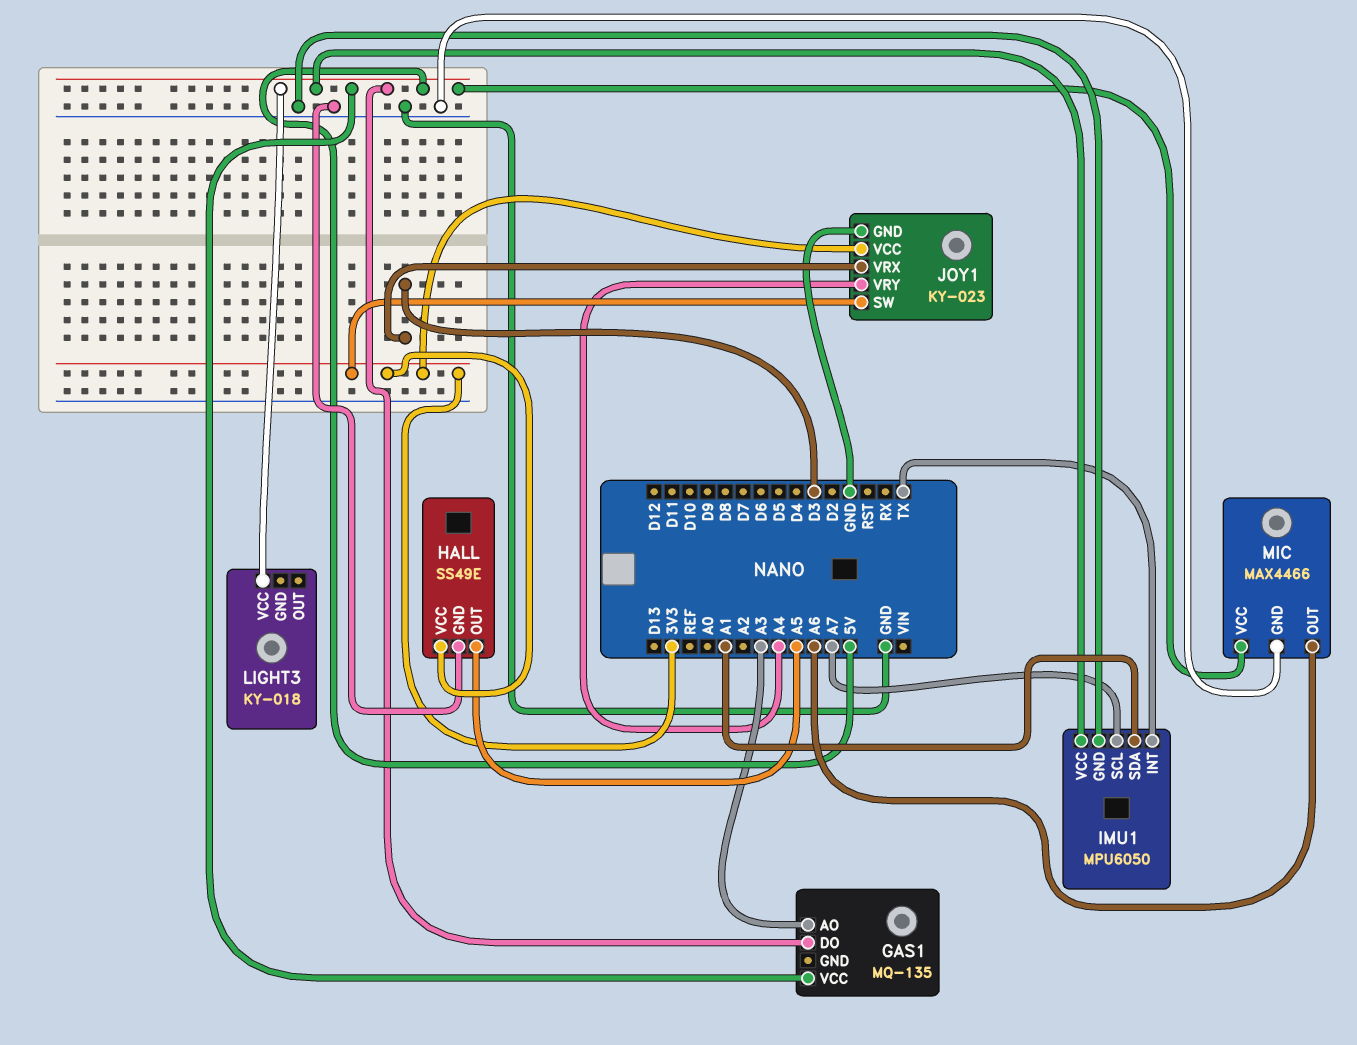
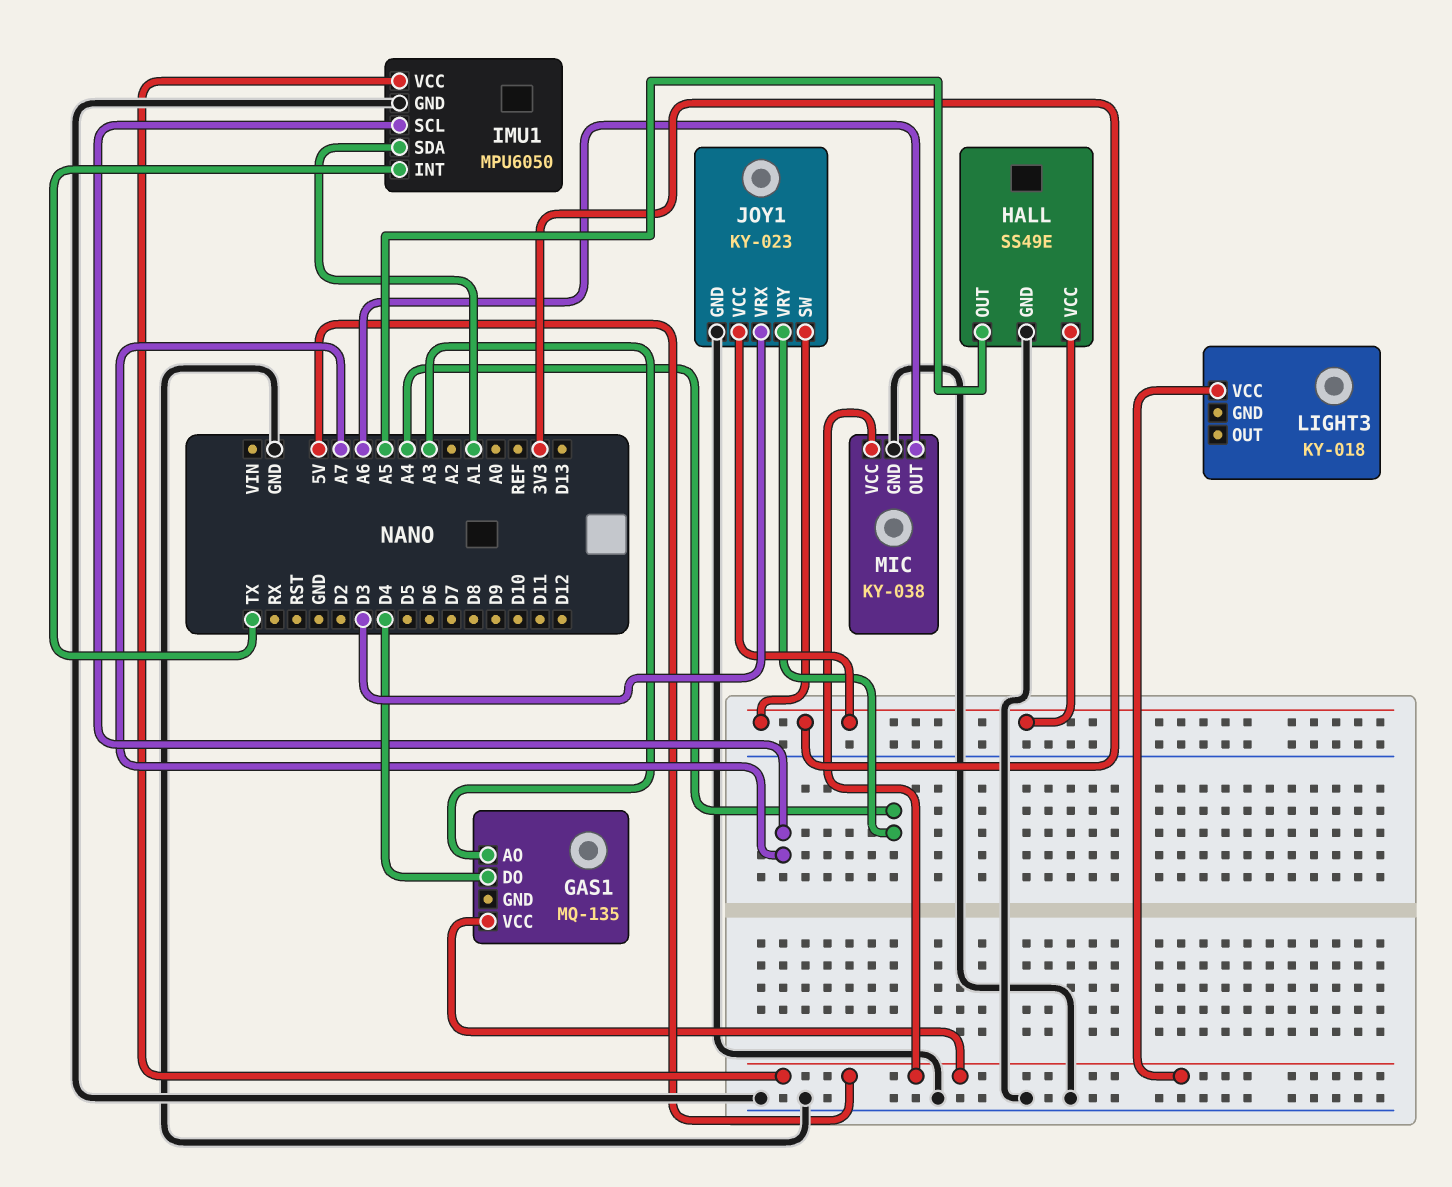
GAS1 pin DO: 5V -> D4
MIC: MAX4466 -> KY-038

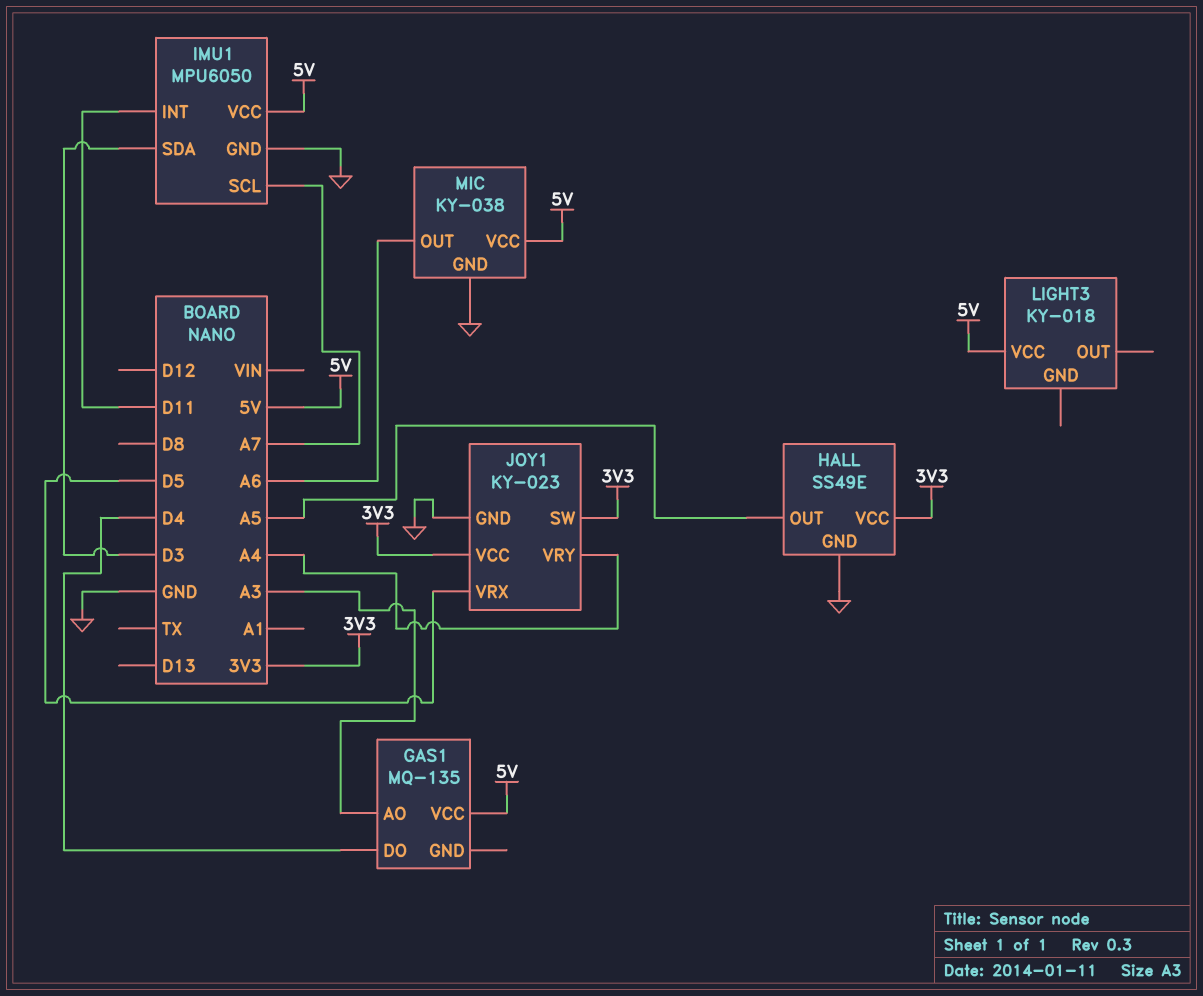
IMU1 pin INT: TX -> D11
IMU1 pin SDA: A1 -> D3
JOY1 pin VRX: D3 -> D5

